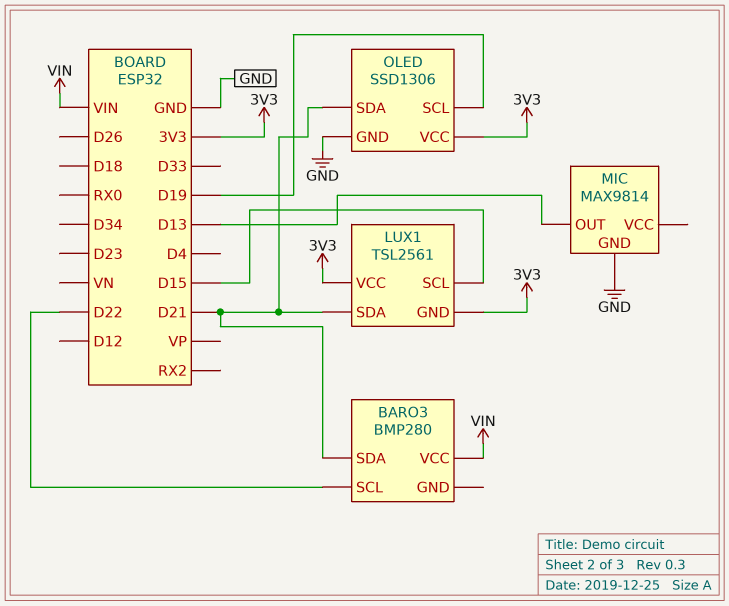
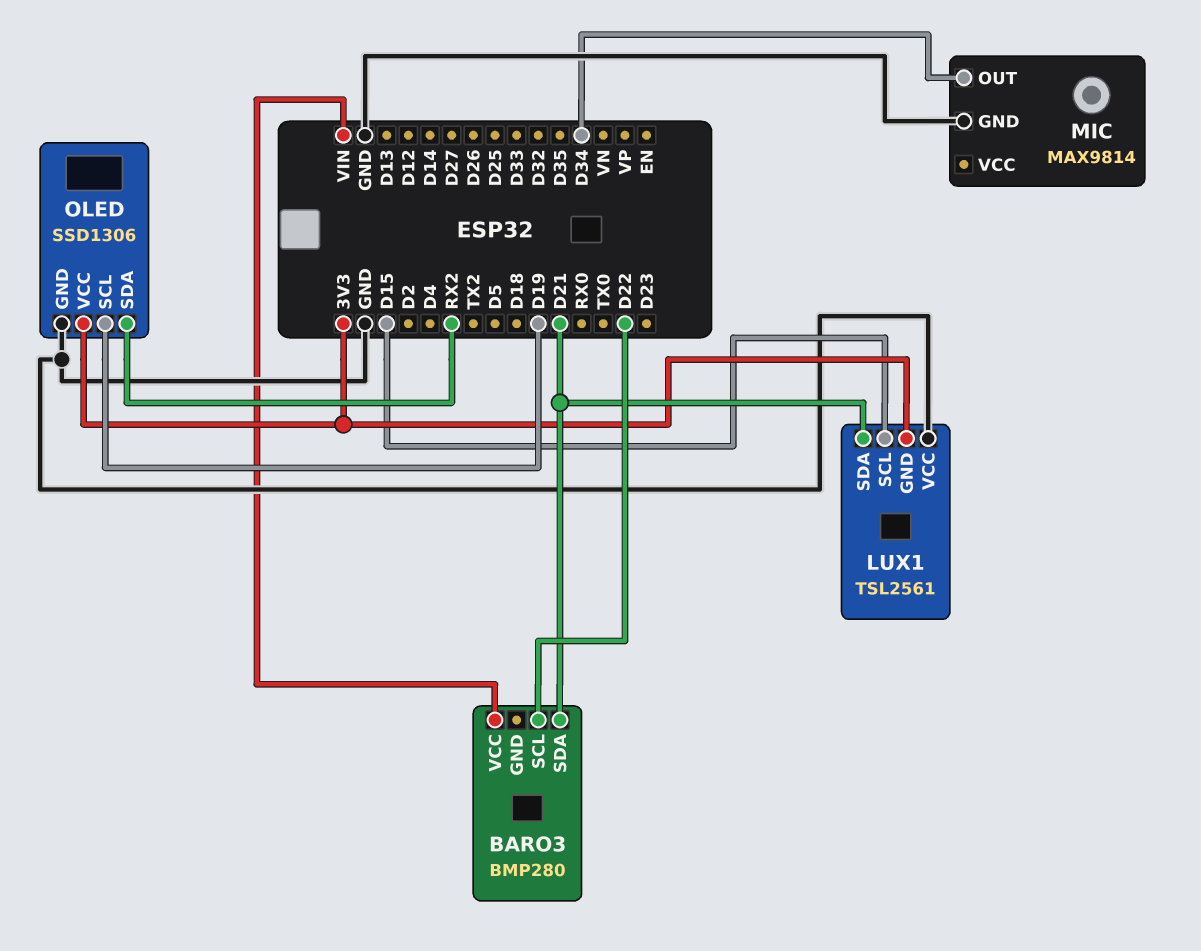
LUX1 pin VCC: 3V3 -> GND
MIC pin OUT: D13 -> D34
OLED pin SDA: D21 -> RX2

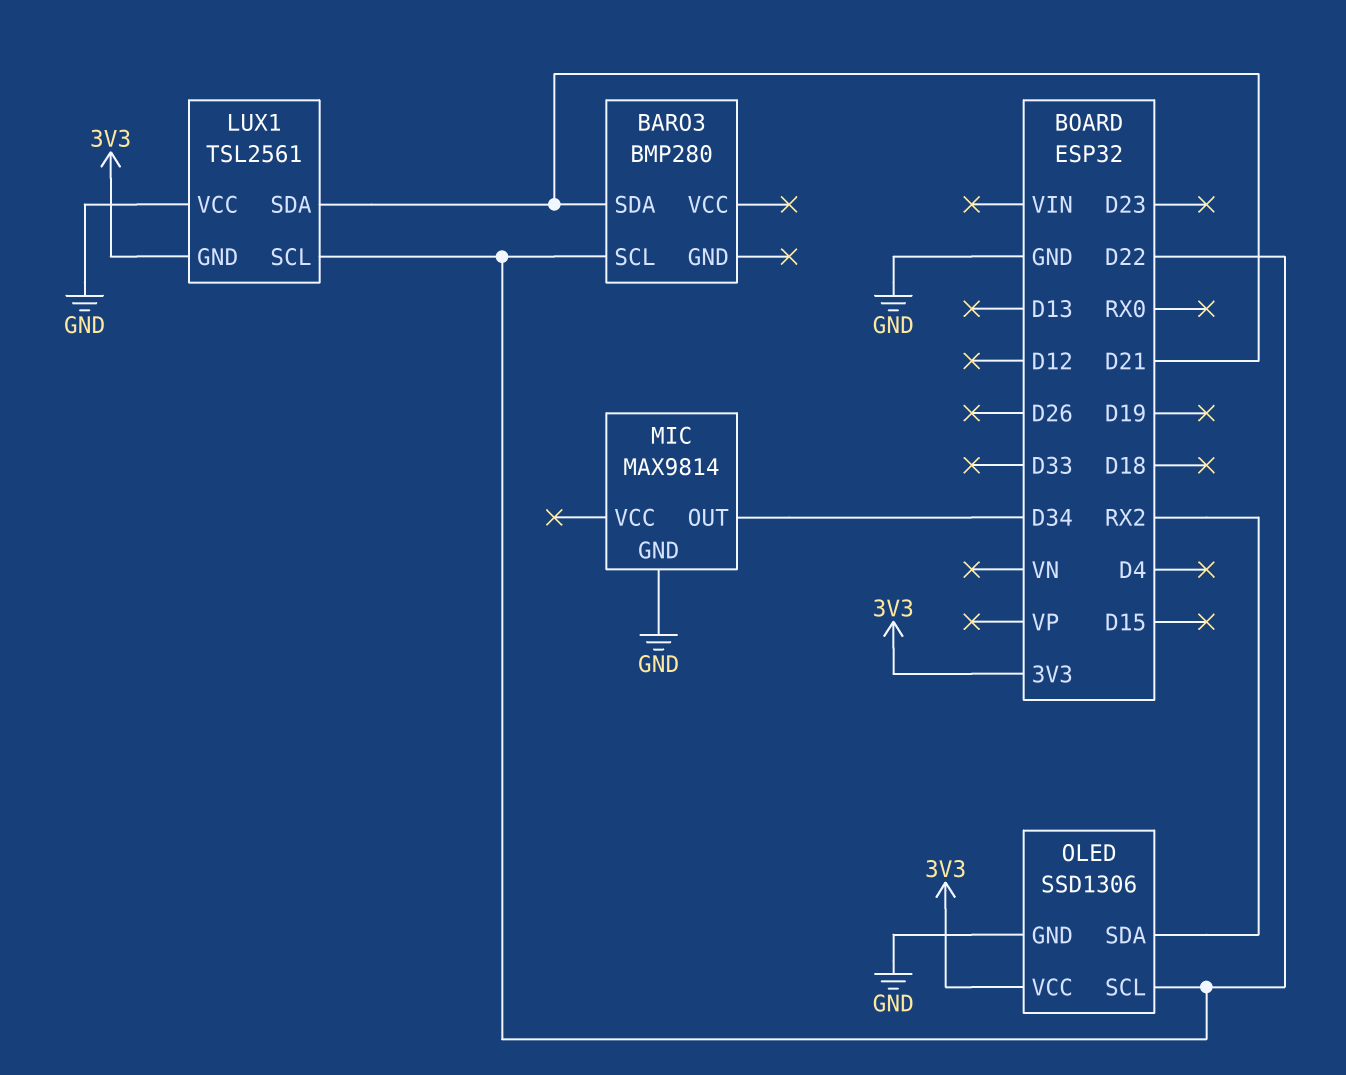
BARO3 pin VCC: VIN -> none
LUX1 pin SCL: D15 -> D22
OLED pin SCL: D19 -> D22

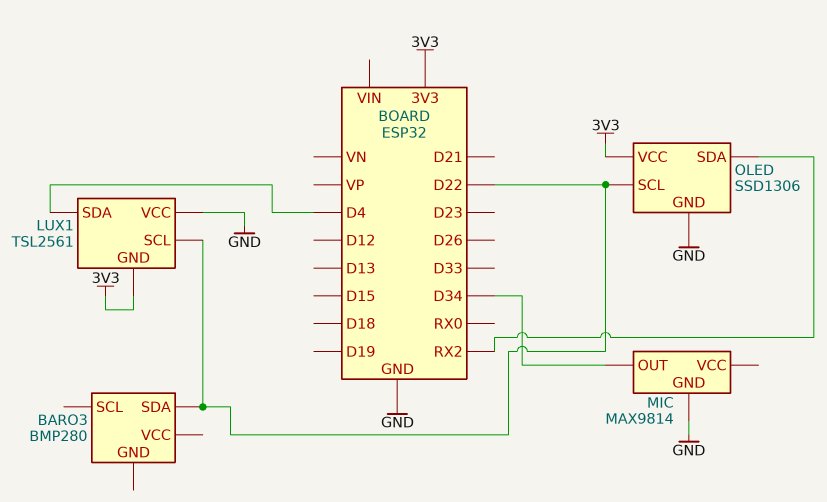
BARO3 pin SCL: D22 -> none
BARO3 pin SDA: D21 -> D22
LUX1 pin SDA: D21 -> D4

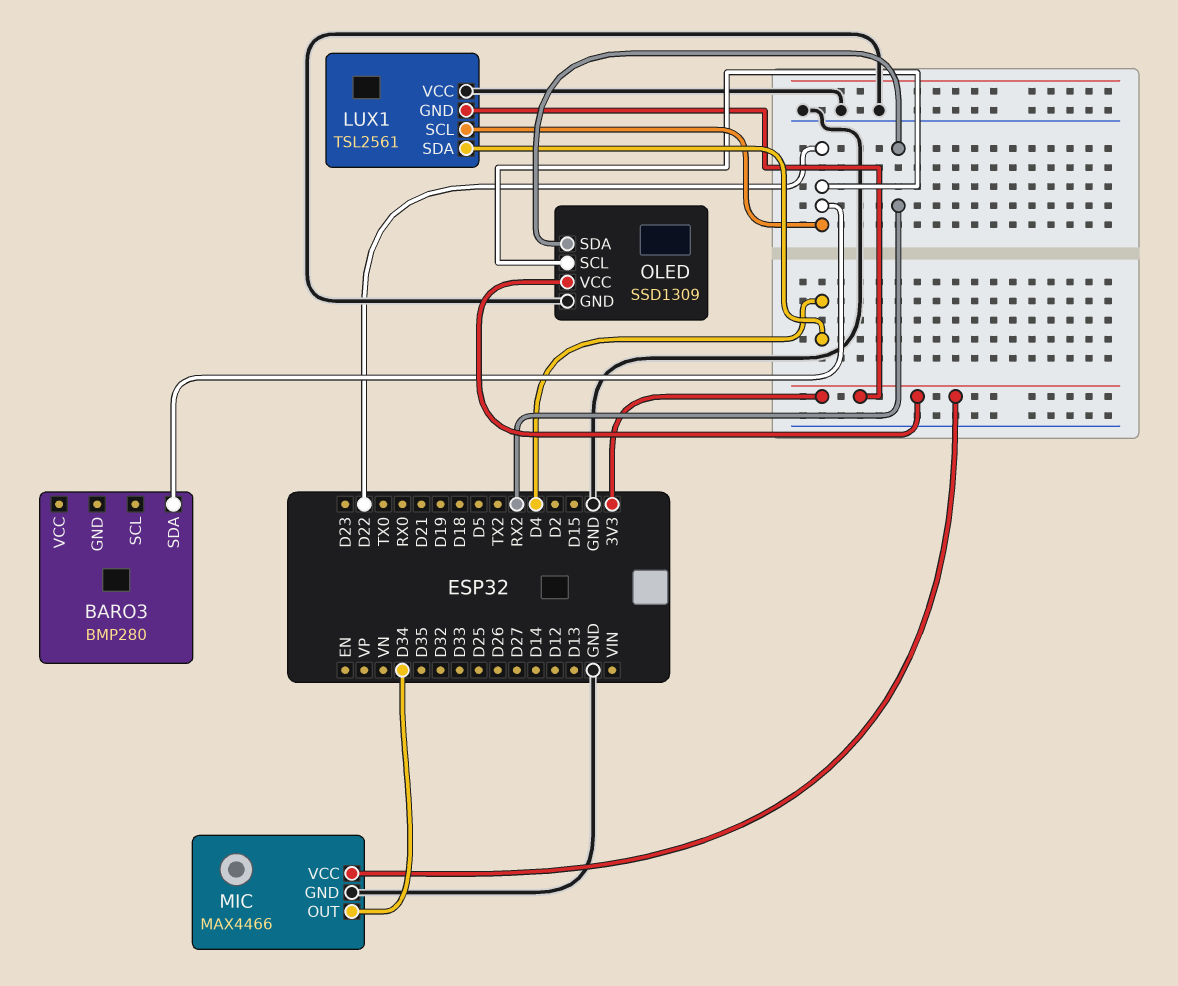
MIC: MAX9814 -> MAX4466
MIC pin VCC: none -> 3V3
OLED: SSD1306 -> SSD1309

